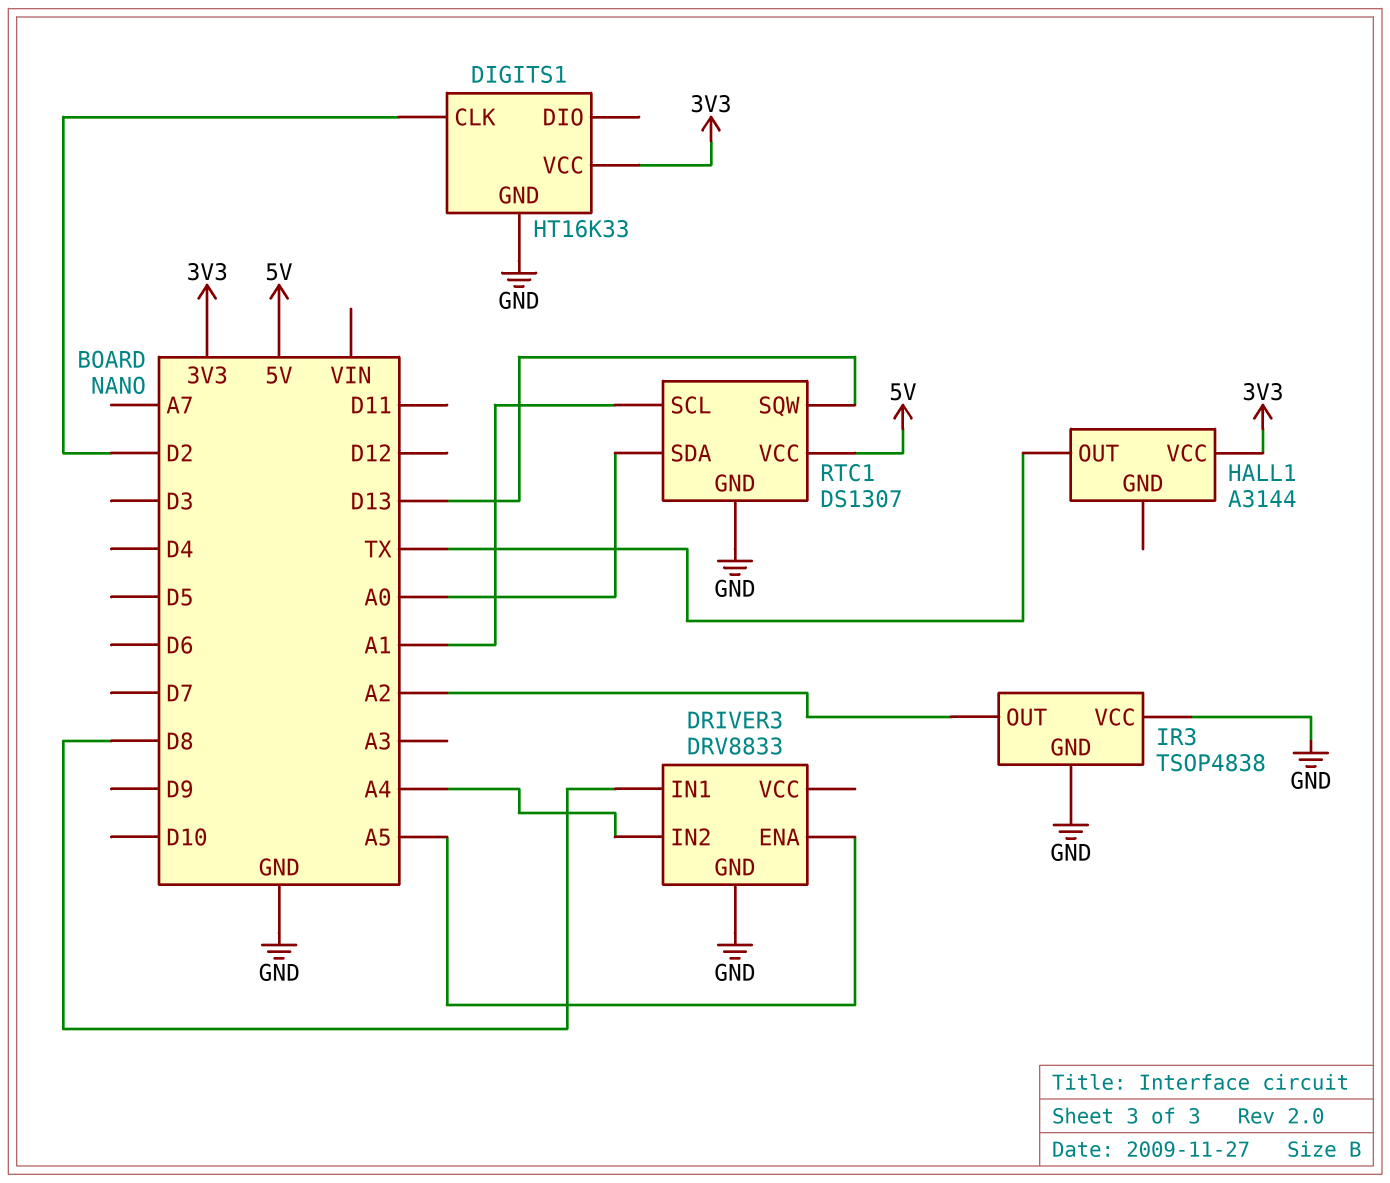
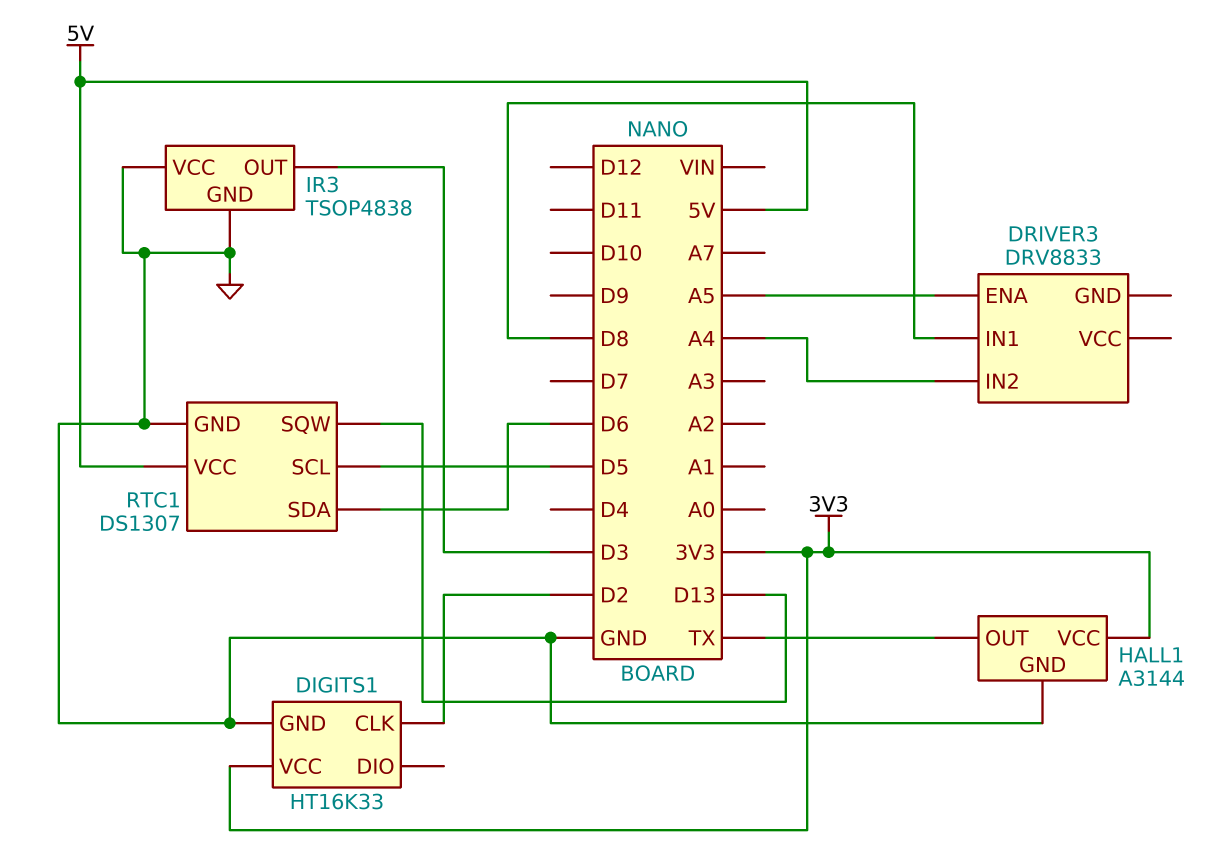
DRIVER3 pin GND: GND -> none
HALL1 pin GND: none -> GND
IR3 pin OUT: A2 -> D3
RTC1 pin SCL: A1 -> D5
RTC1 pin SDA: A0 -> D6

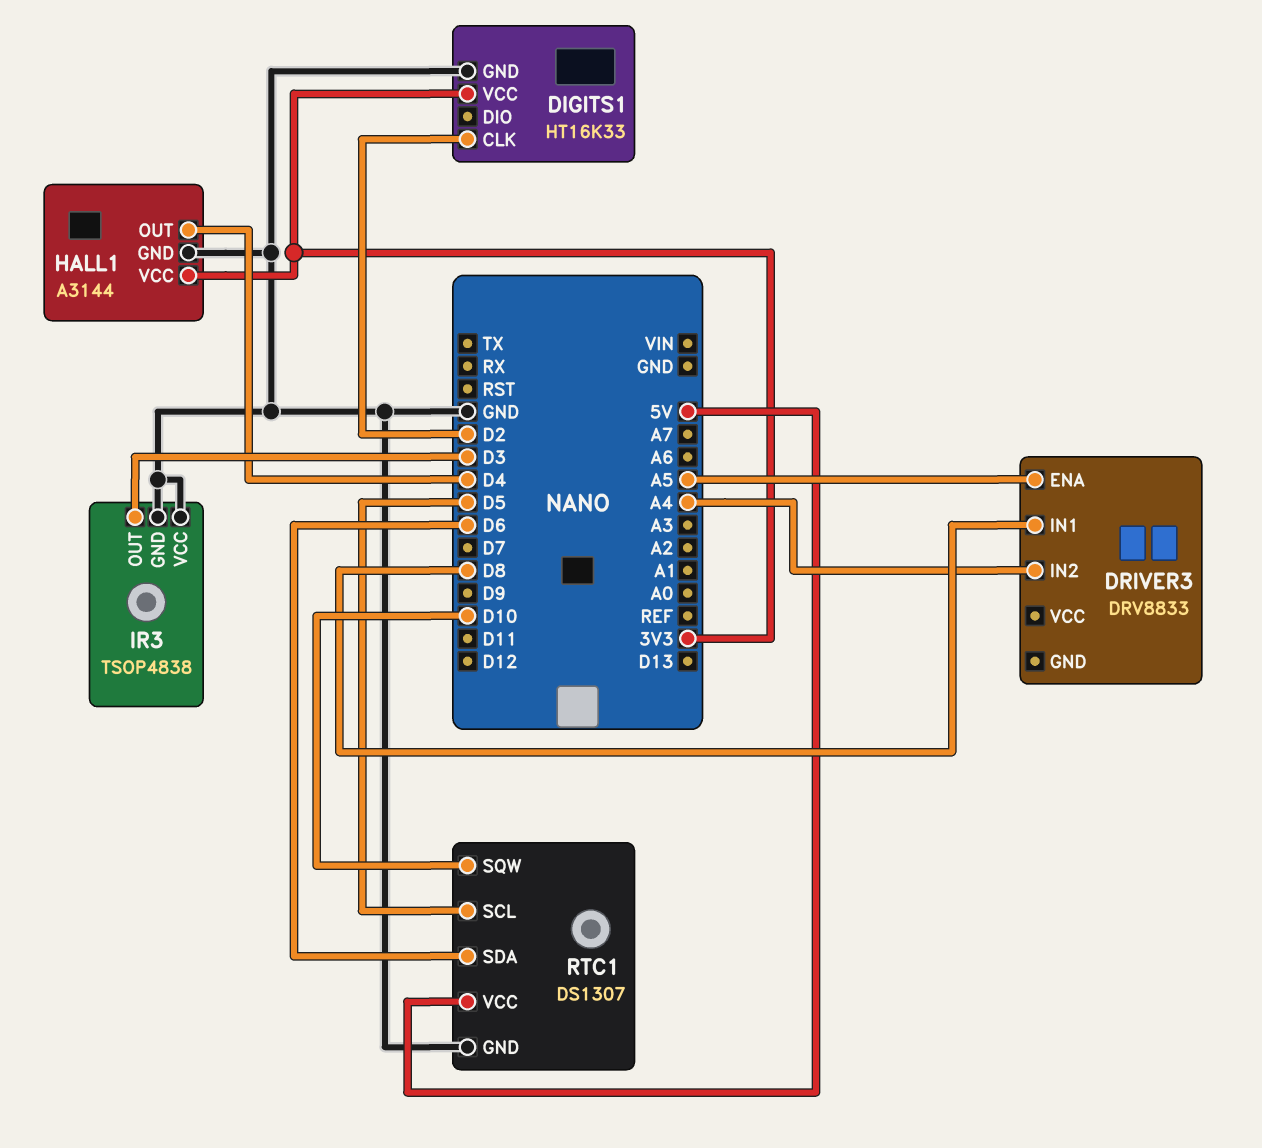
HALL1 pin OUT: TX -> D4
RTC1 pin SQW: D13 -> D10

